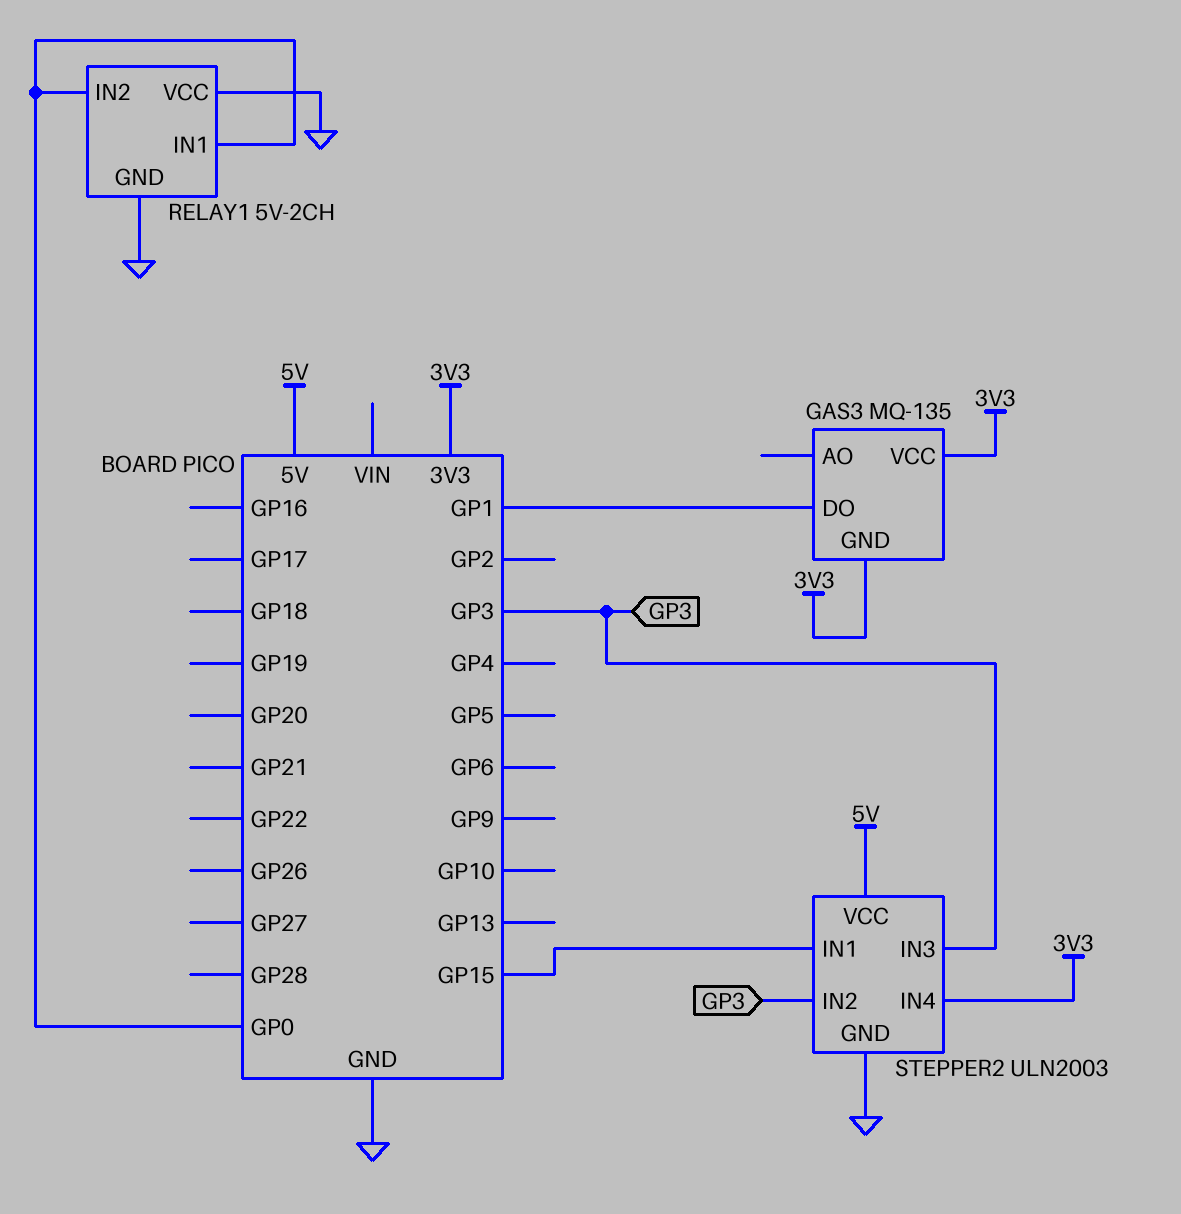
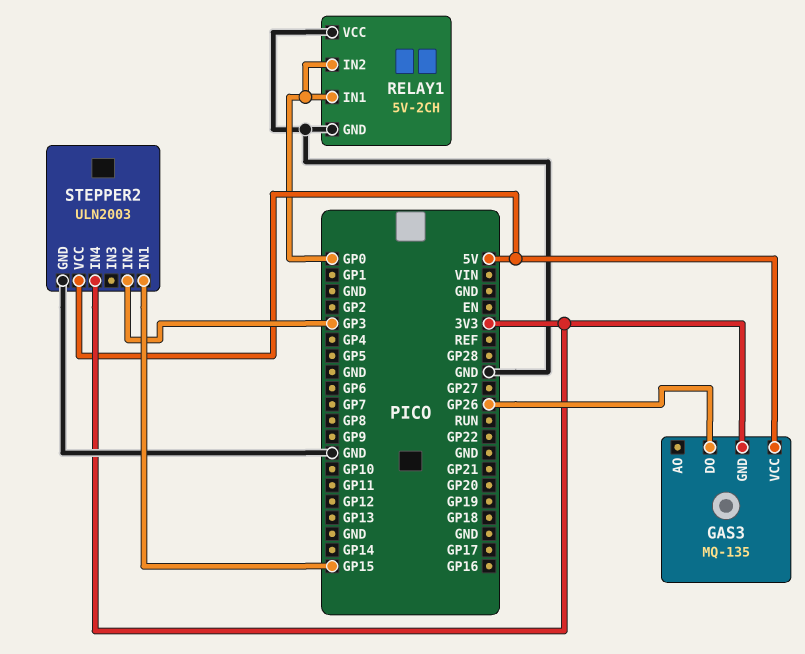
GAS3 pin DO: GP1 -> GP26
GAS3 pin VCC: 3V3 -> 5V
STEPPER2 pin IN3: GP3 -> none

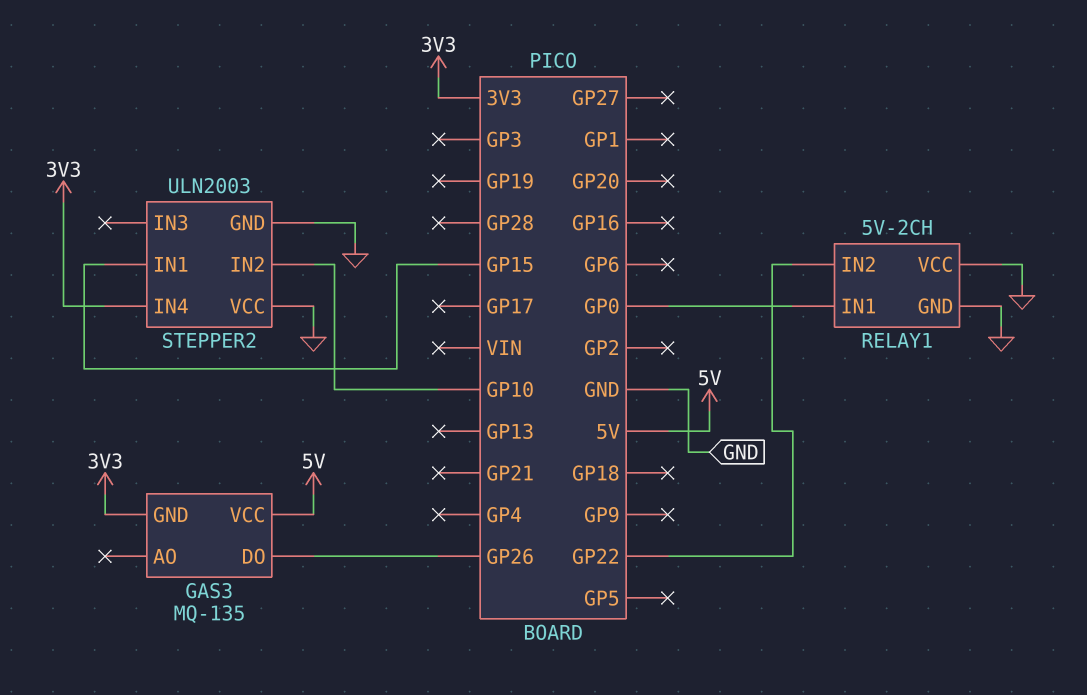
RELAY1 pin IN2: GP0 -> GP22
STEPPER2 pin IN2: GP3 -> GP10
STEPPER2 pin VCC: 5V -> GND

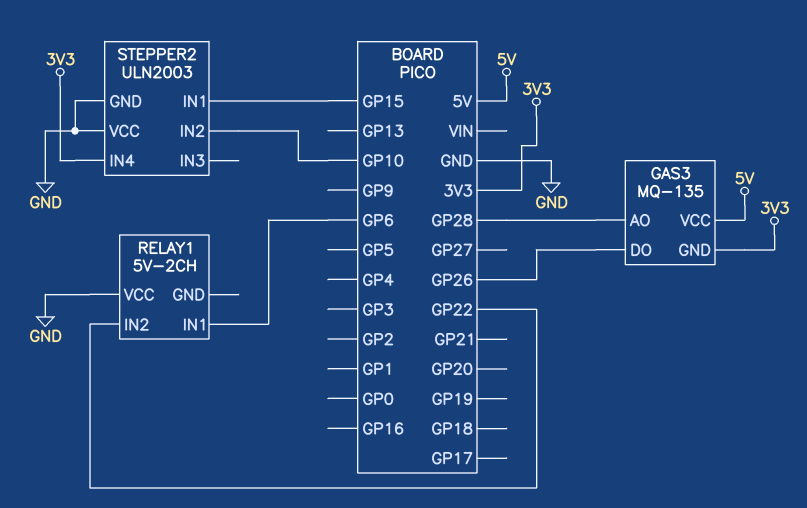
GAS3 pin AO: none -> GP28
RELAY1 pin GND: GND -> none
RELAY1 pin IN1: GP0 -> GP6

